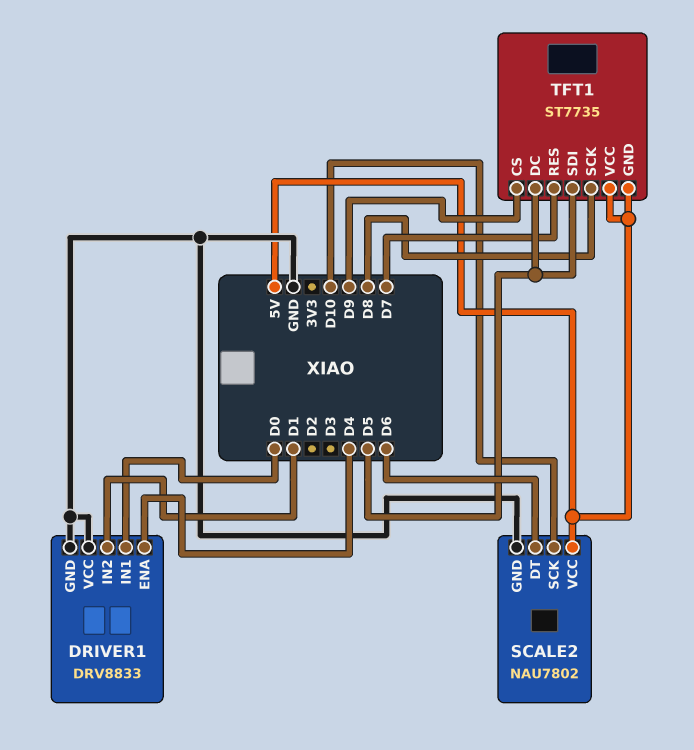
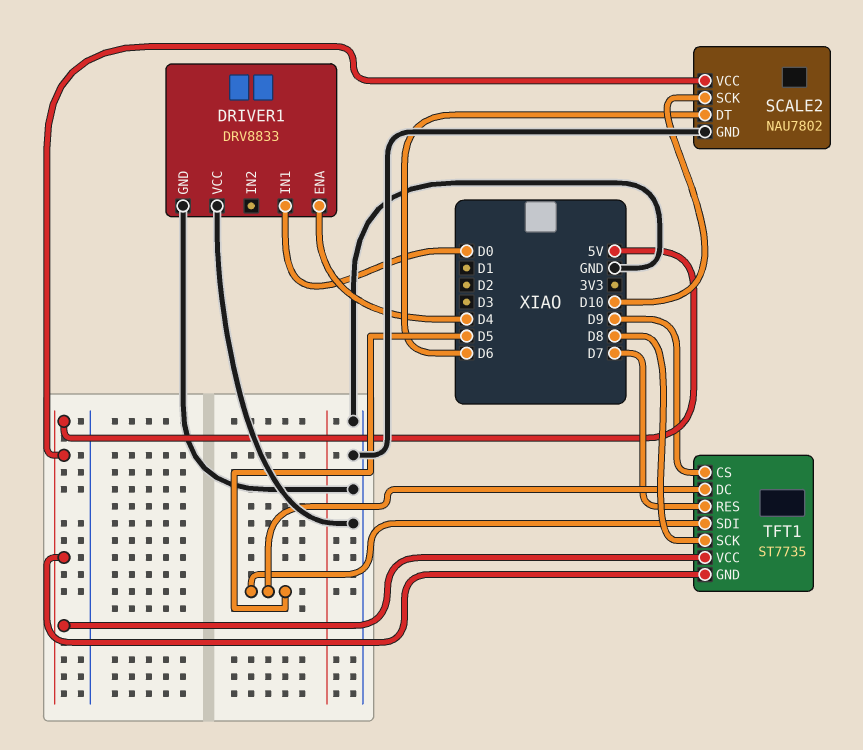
DRIVER1 pin IN2: D1 -> none

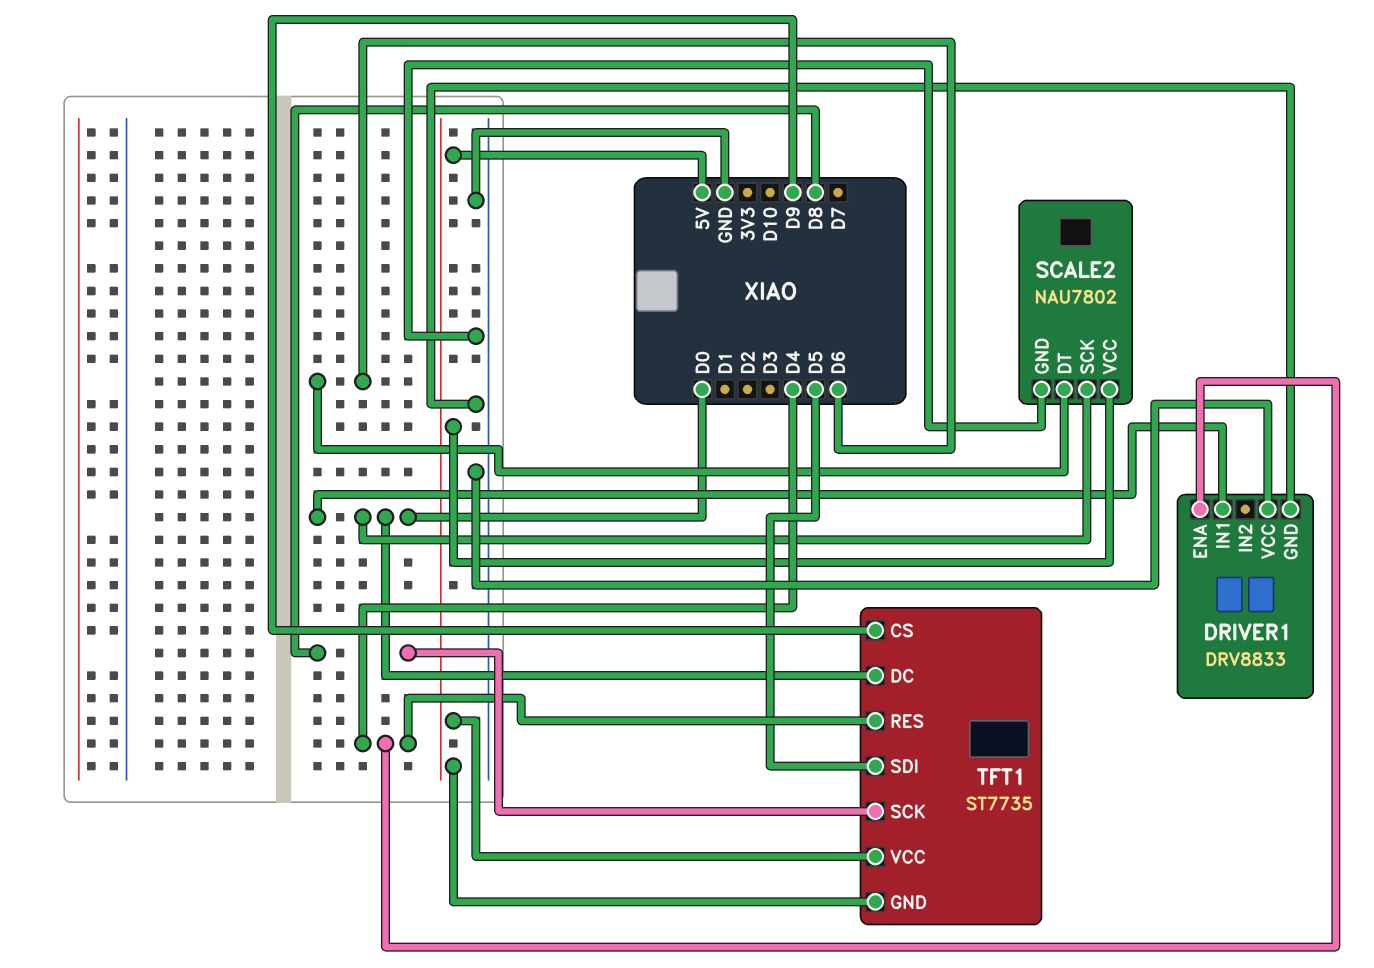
SCALE2 pin SCK: D10 -> D0
TFT1 pin DC: D5 -> D0
TFT1 pin RES: D7 -> D4

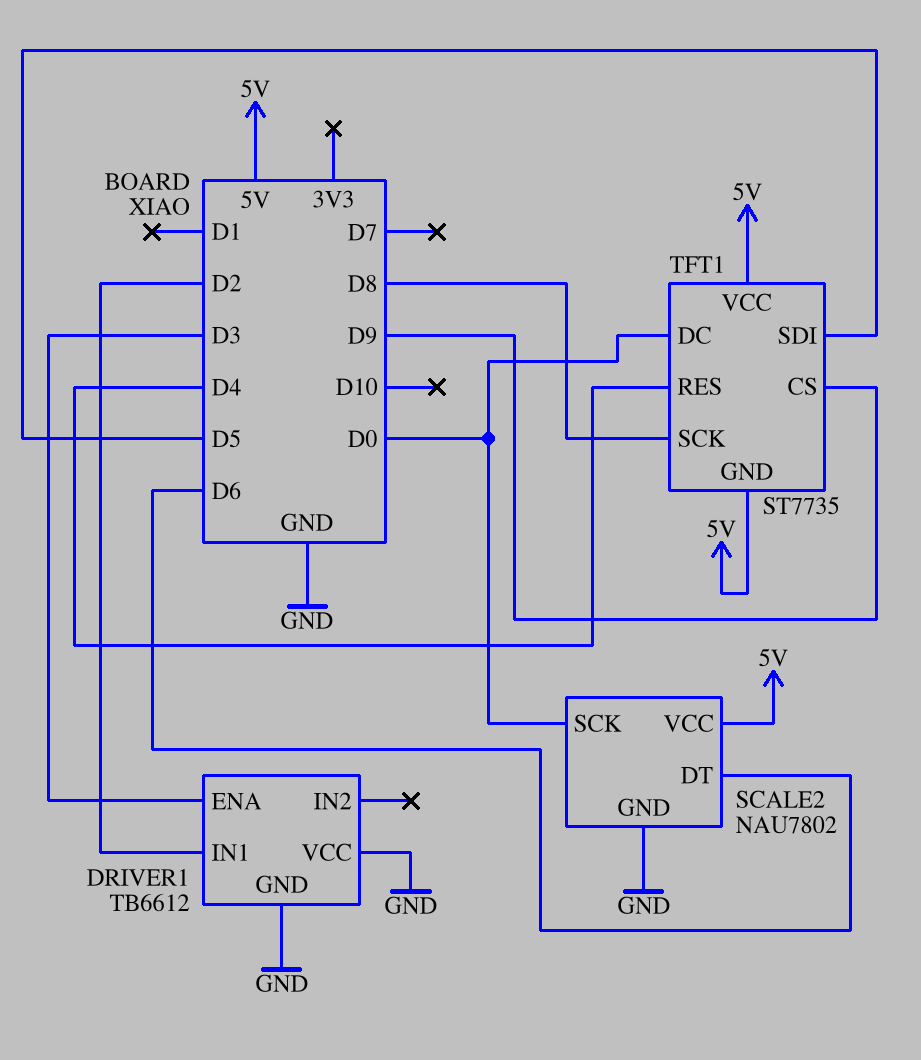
DRIVER1: DRV8833 -> TB6612
DRIVER1 pin ENA: D4 -> D3
DRIVER1 pin IN1: D0 -> D2

